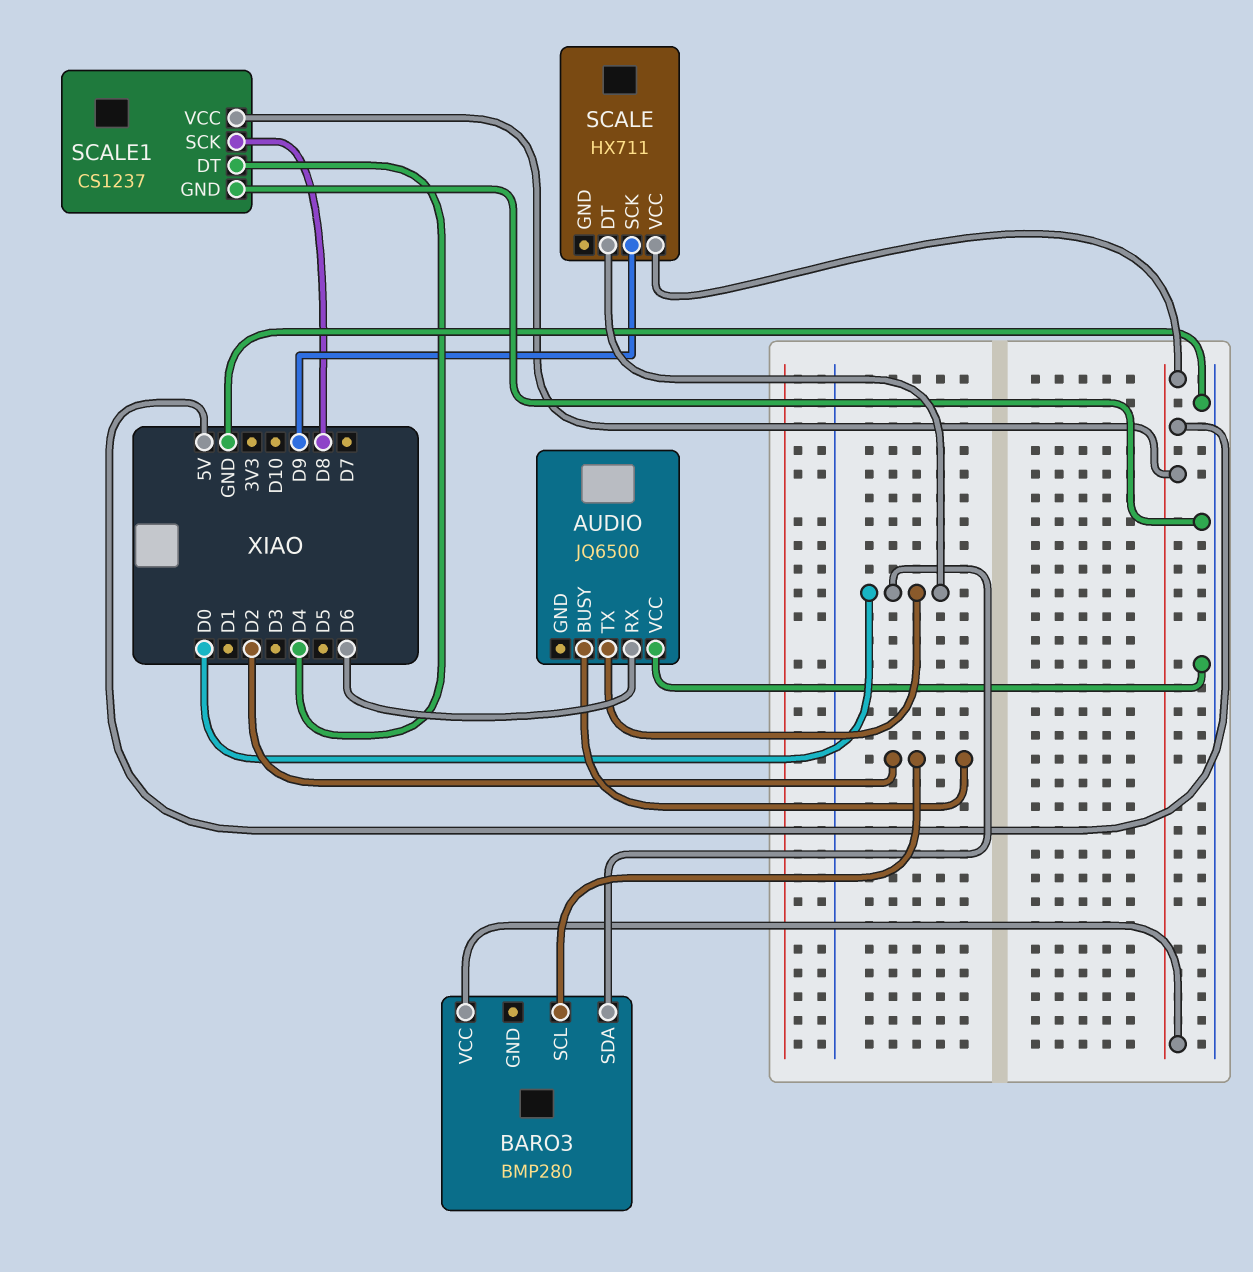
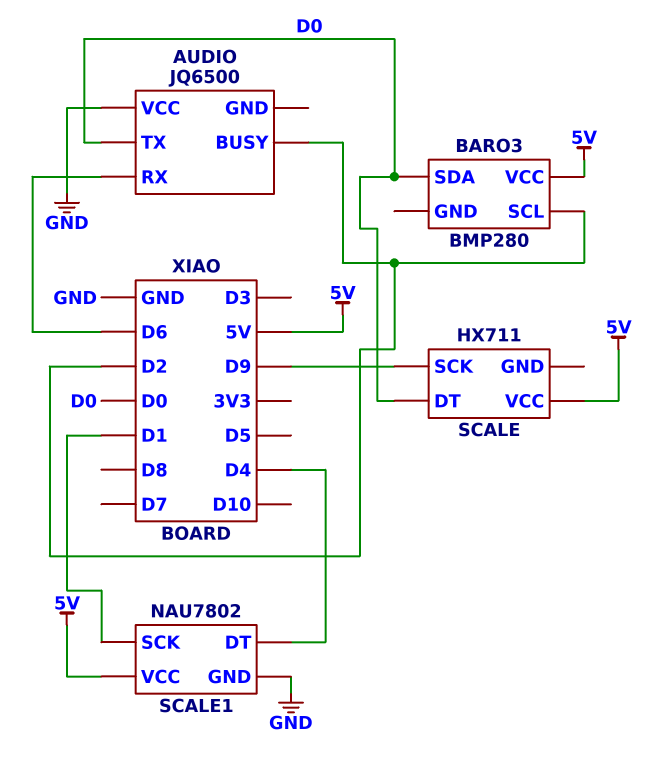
SCALE1: CS1237 -> NAU7802
SCALE1 pin SCK: D8 -> D1

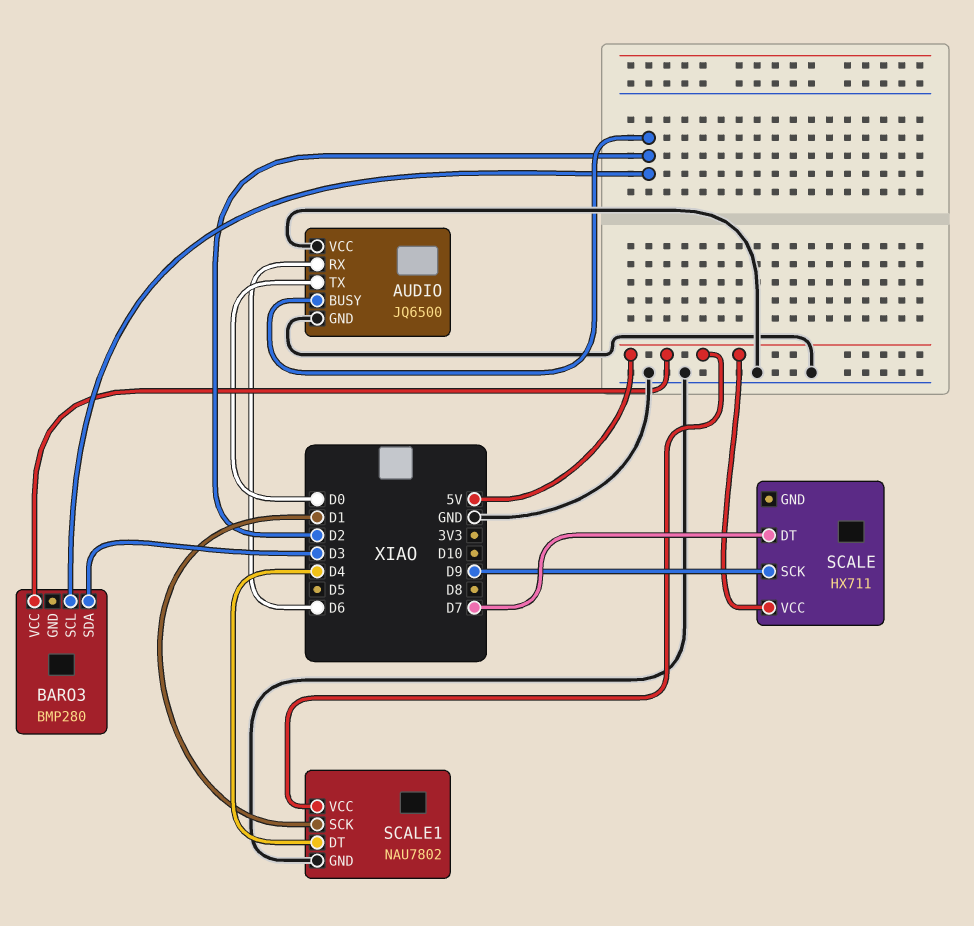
AUDIO pin GND: none -> GND
BARO3 pin SDA: D0 -> D3
SCALE pin DT: D0 -> D7

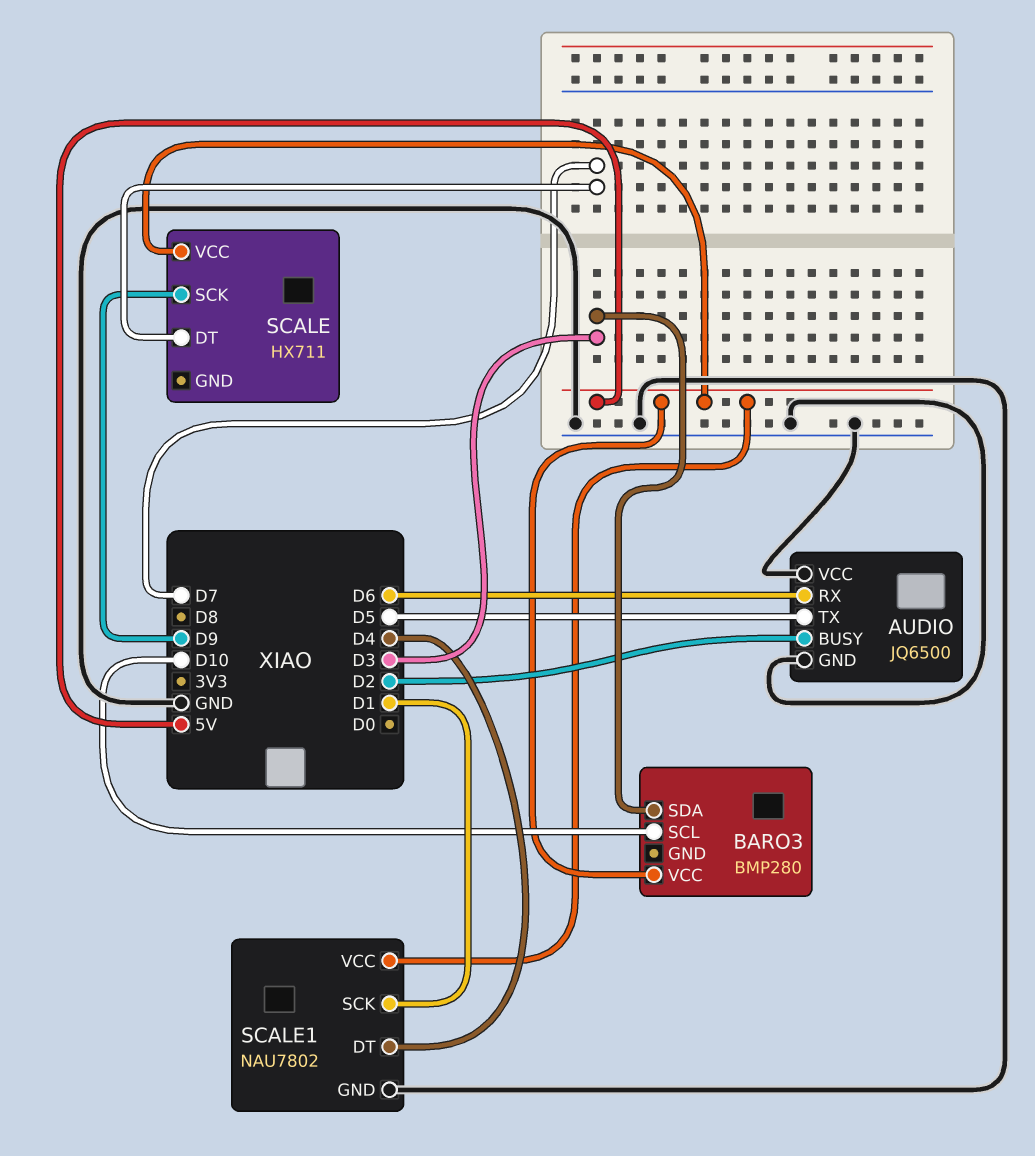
AUDIO pin TX: D0 -> D5
BARO3 pin SCL: D2 -> D10

